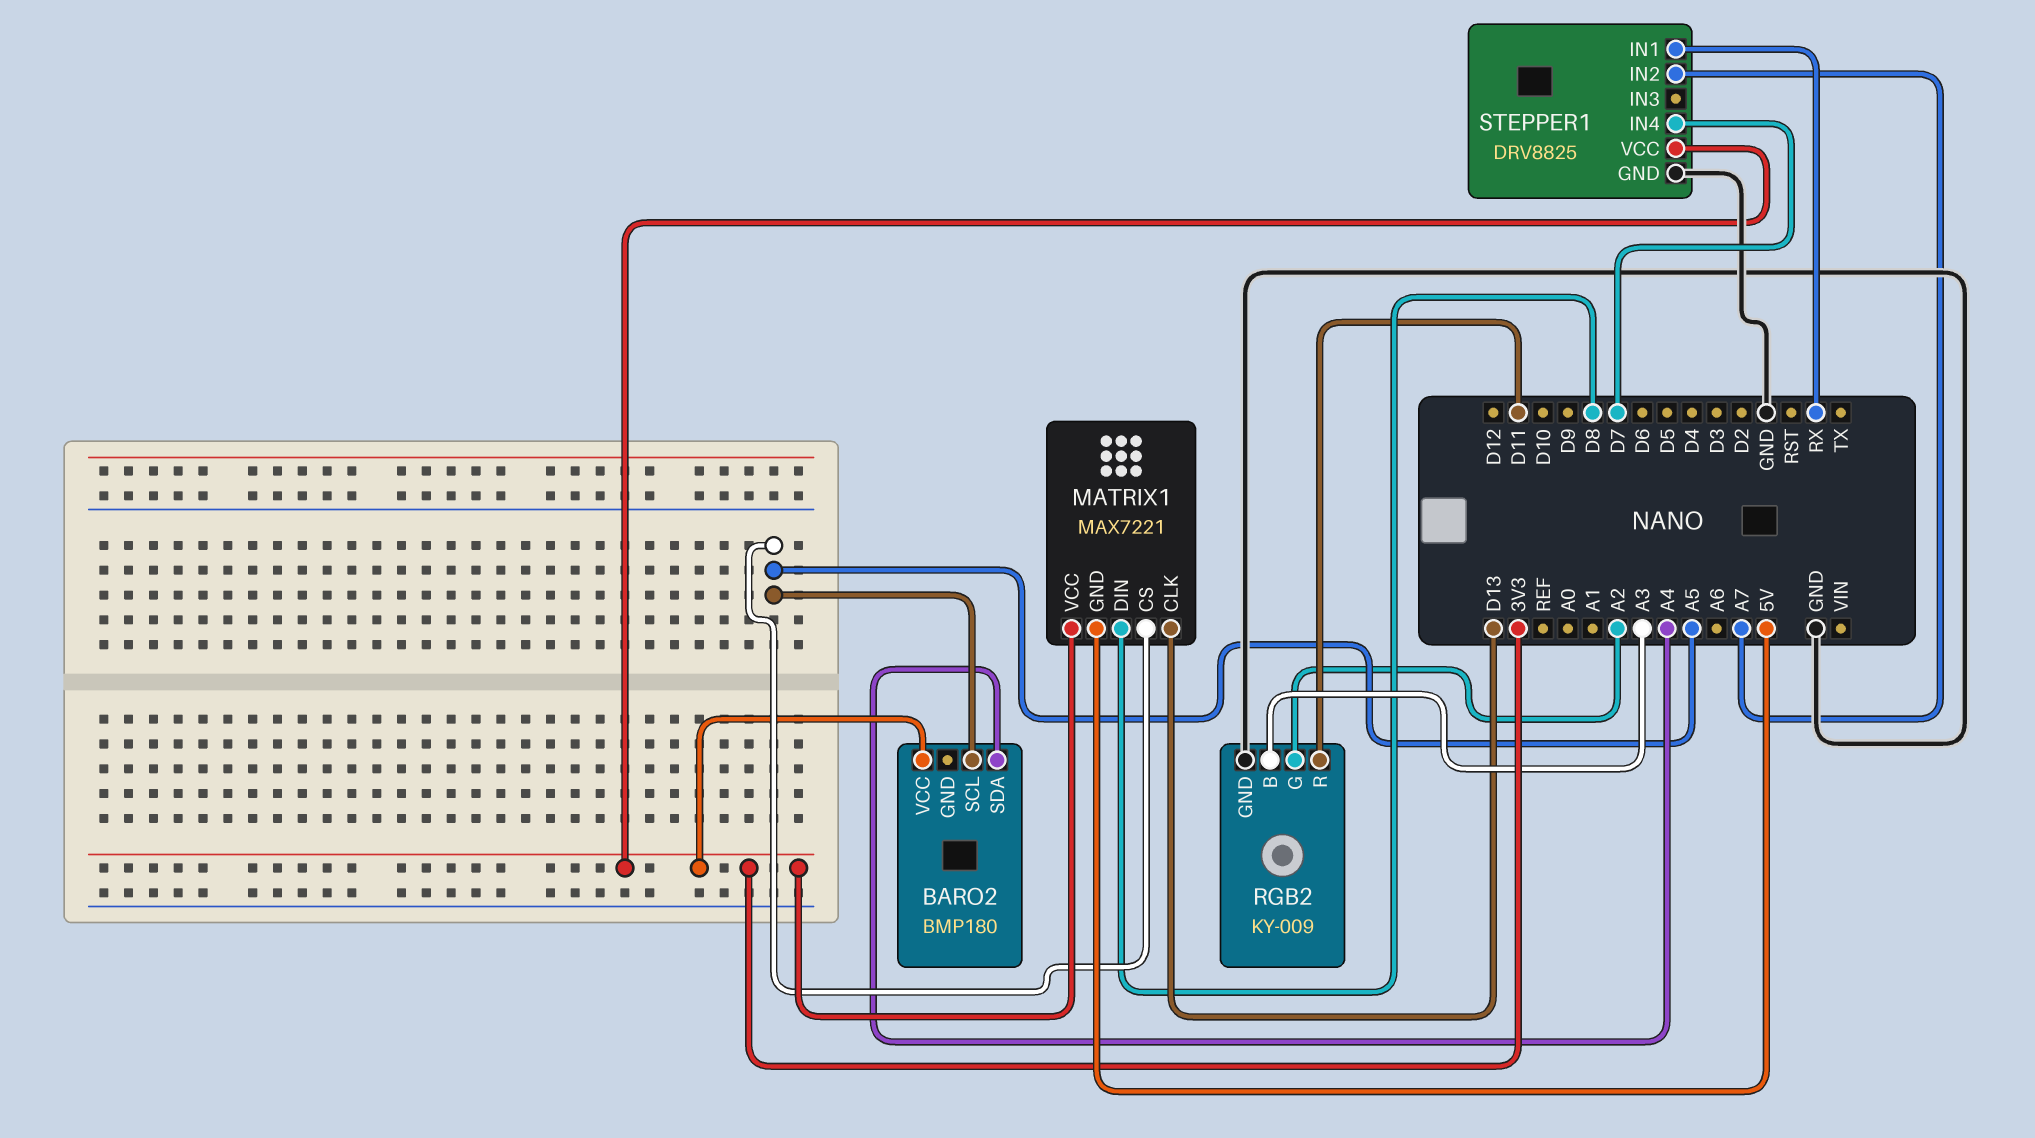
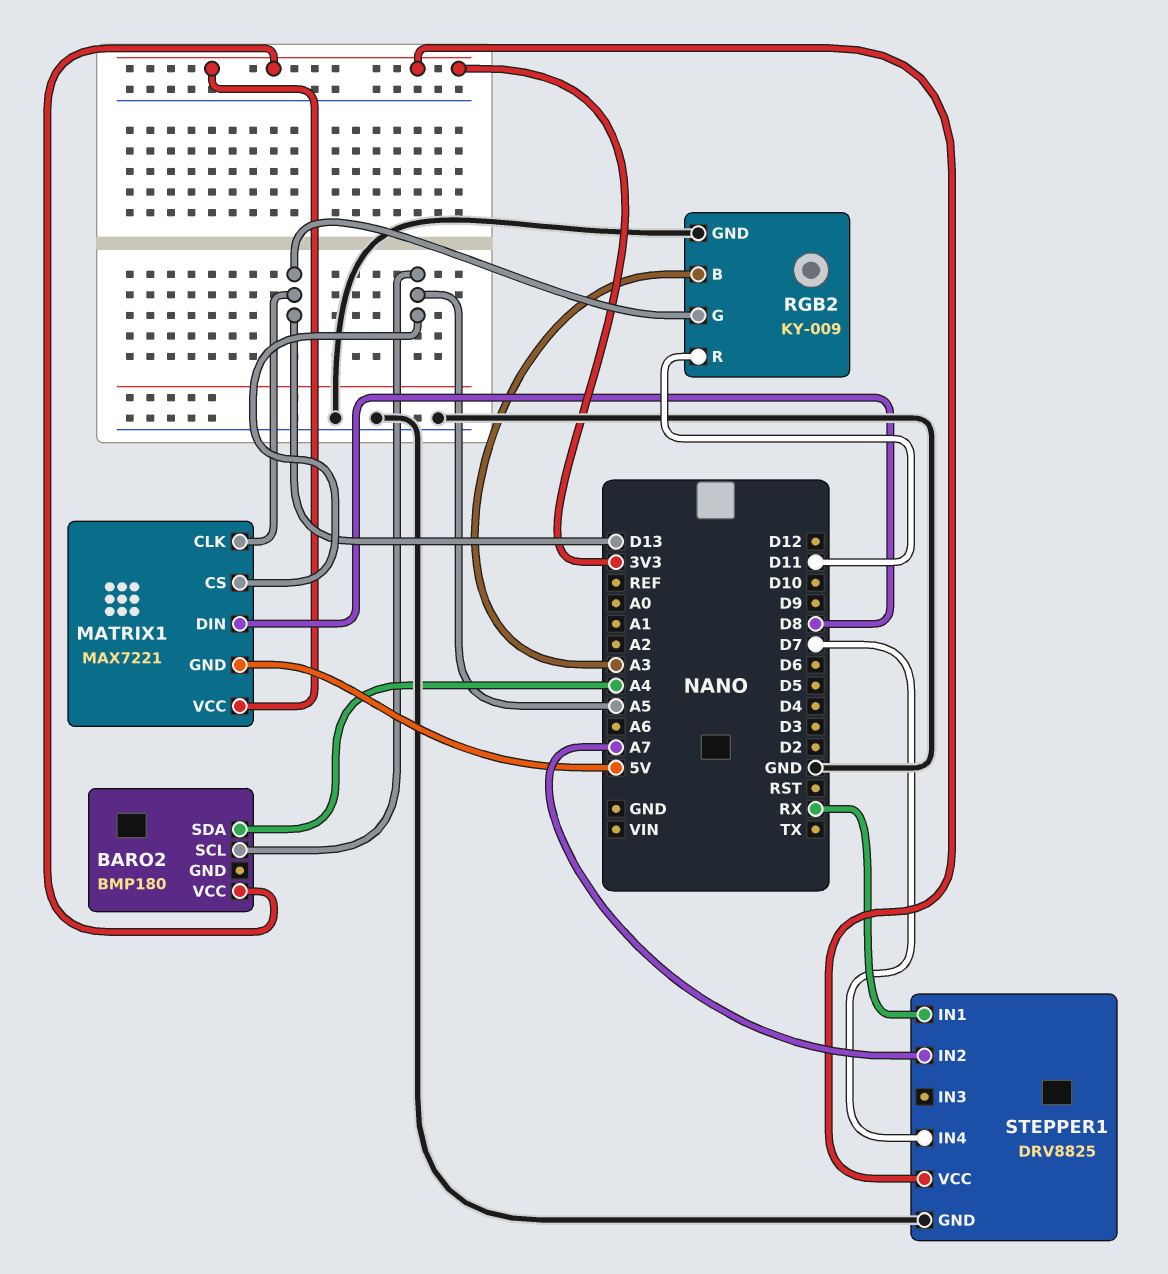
RGB2 pin G: A2 -> D13

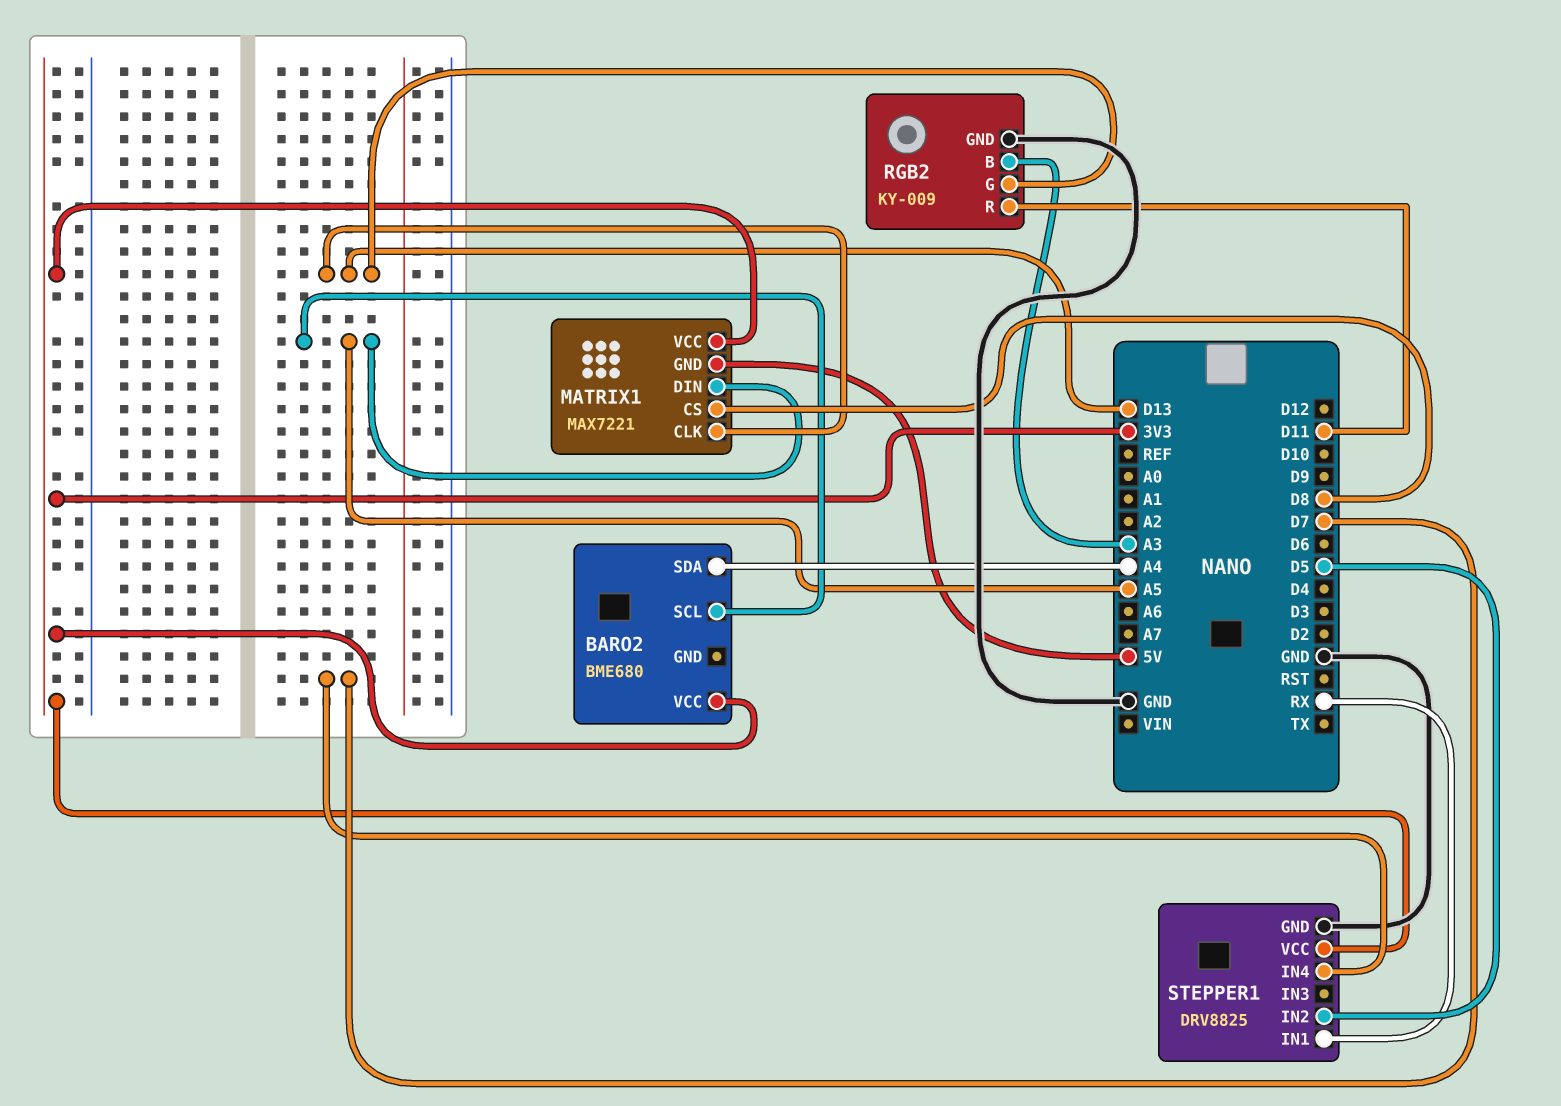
BARO2: BMP180 -> BME680
MATRIX1 pin CS: A5 -> D8
MATRIX1 pin DIN: D8 -> A5
STEPPER1 pin IN2: A7 -> D5

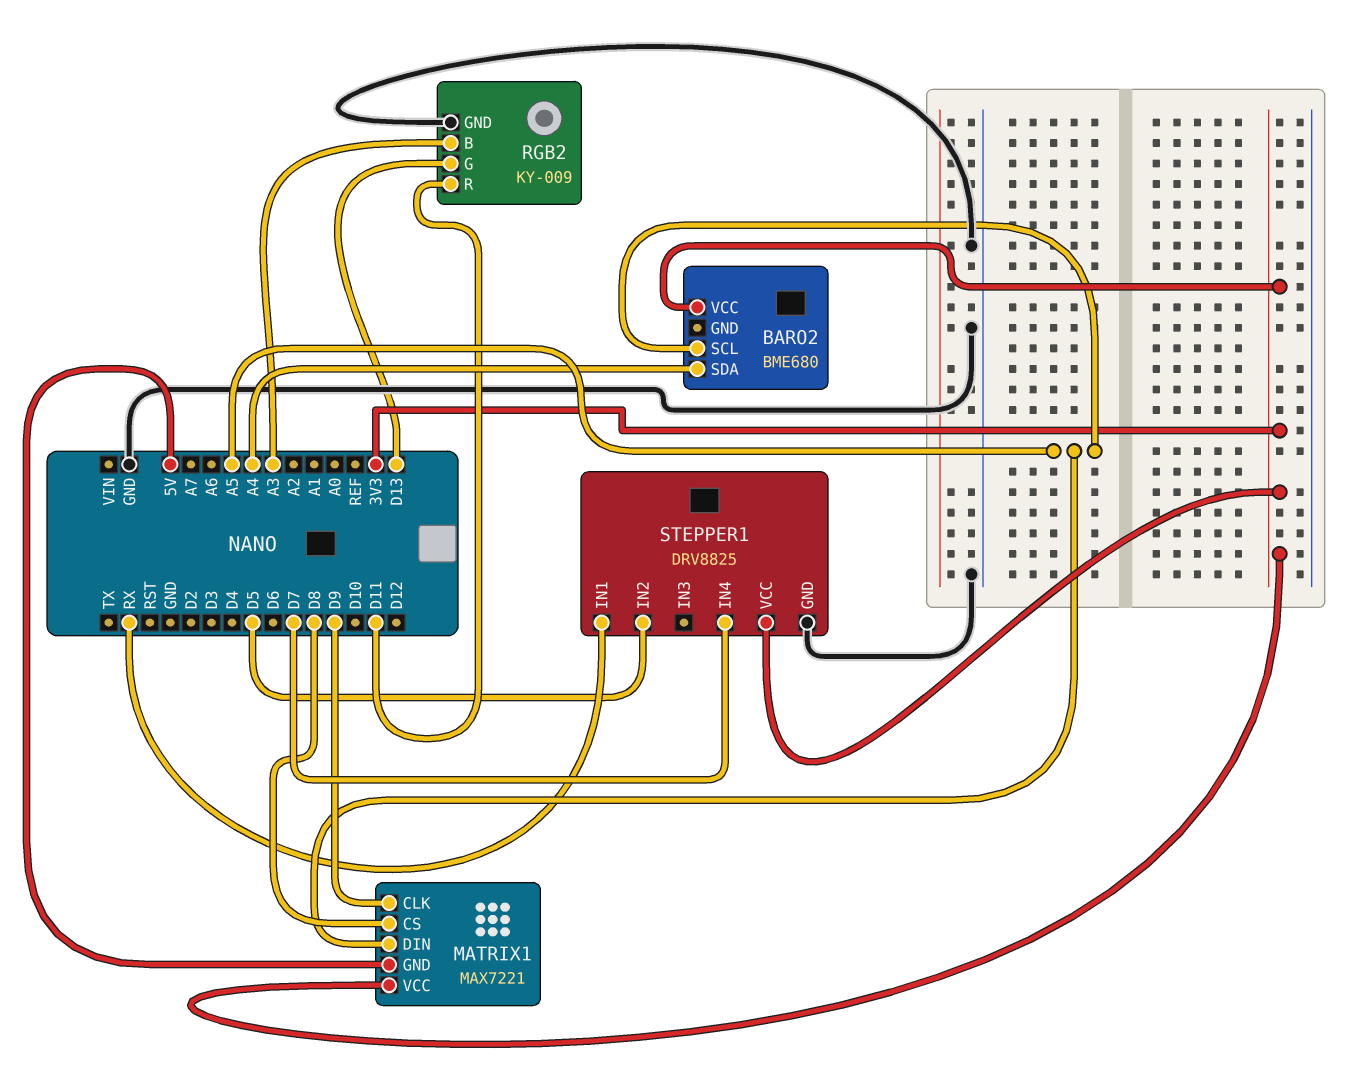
MATRIX1 pin CLK: D13 -> D9

